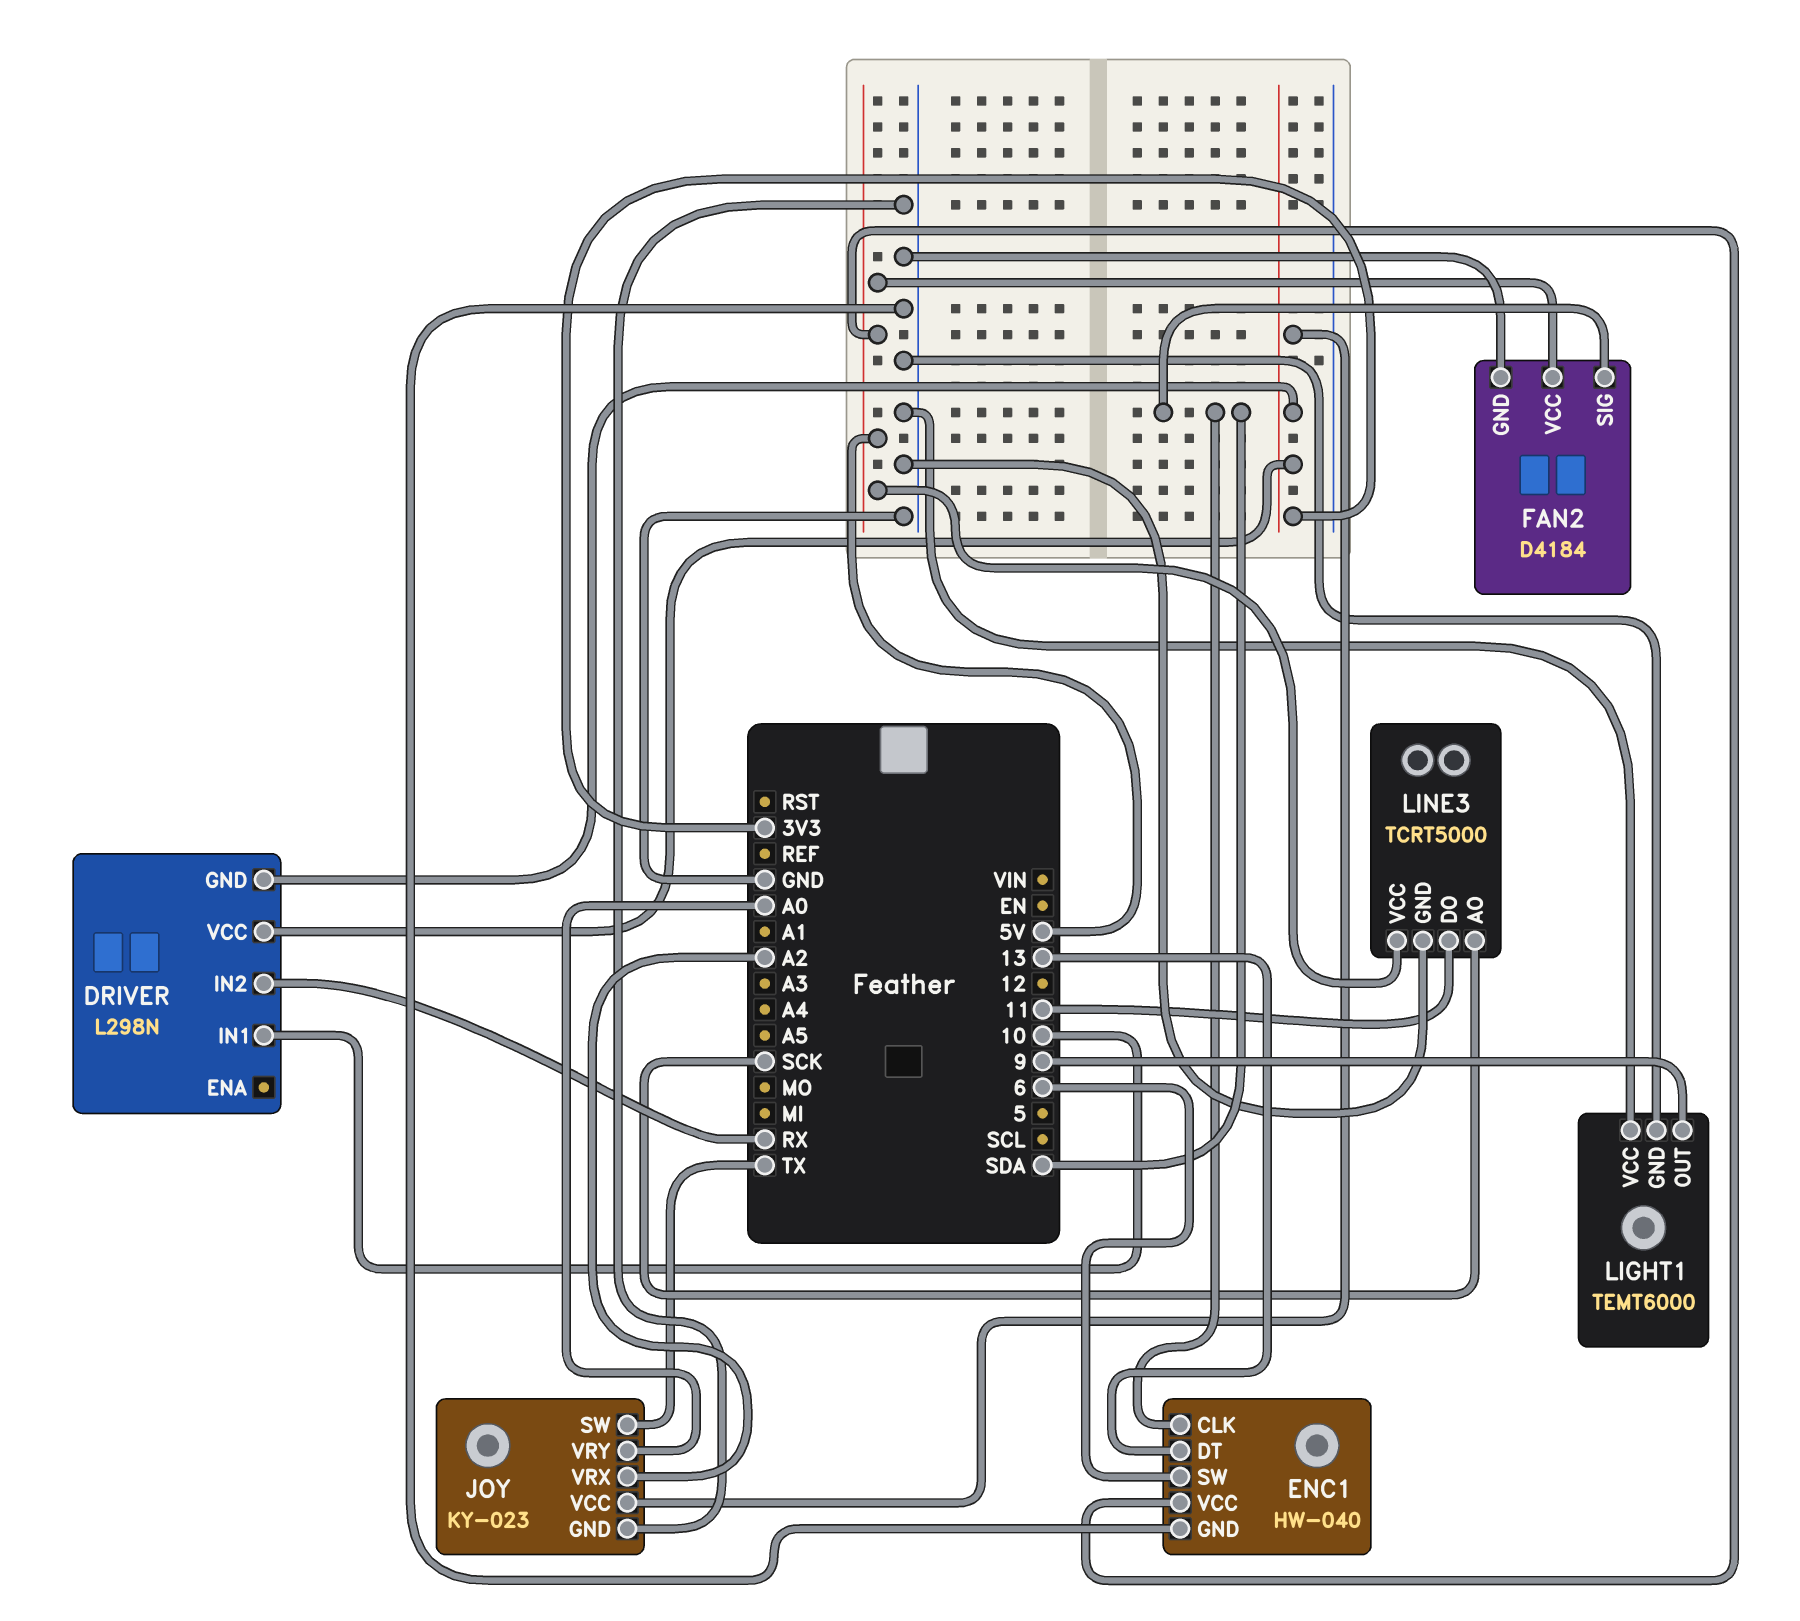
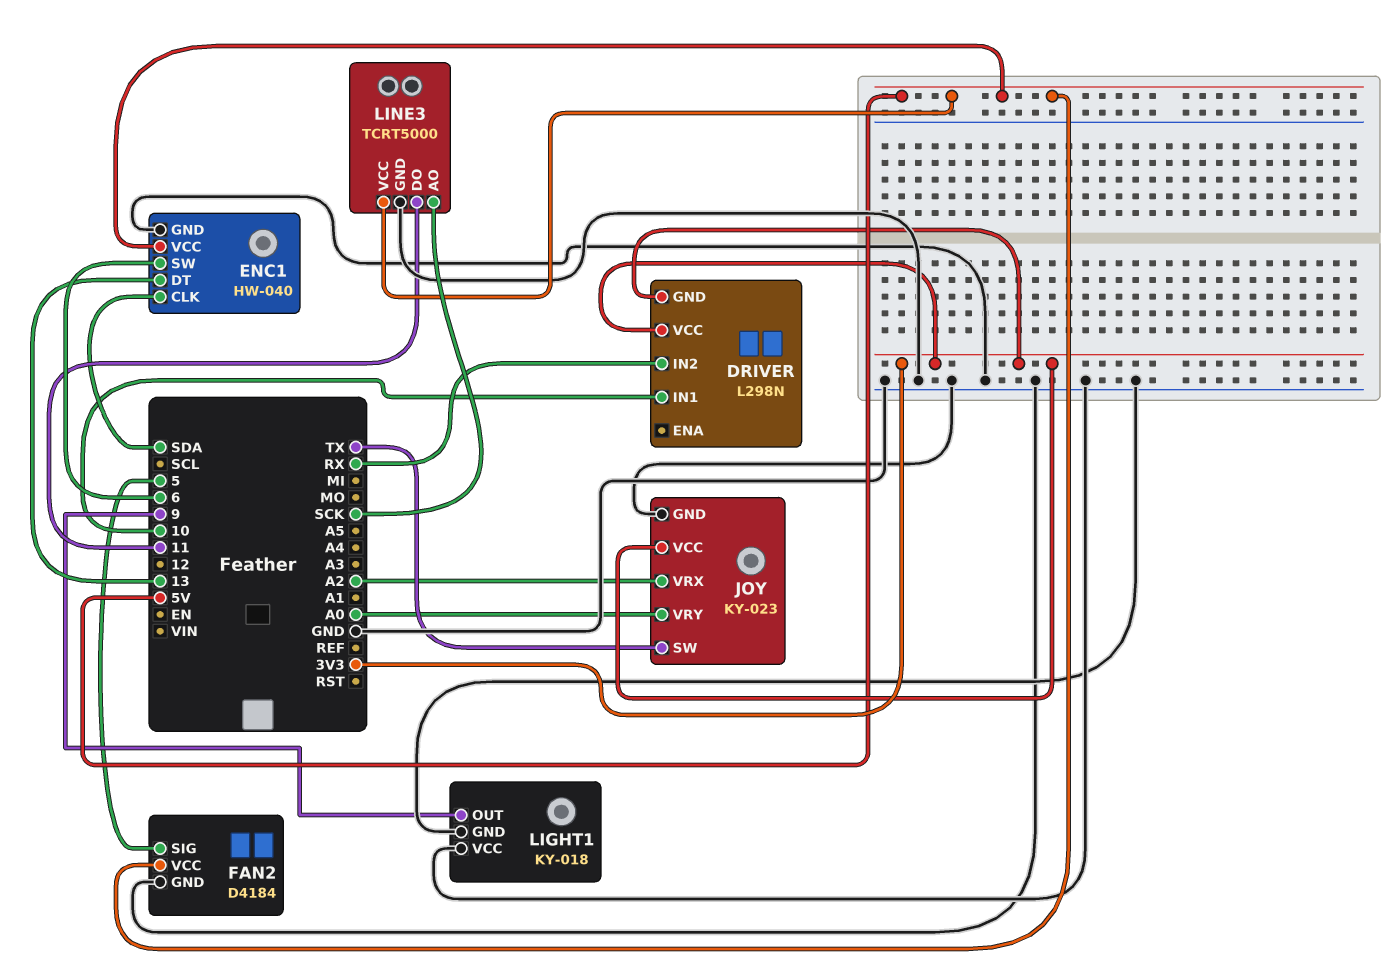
FAN2 pin SIG: SDA -> 5
LIGHT1: TEMT6000 -> KY-018

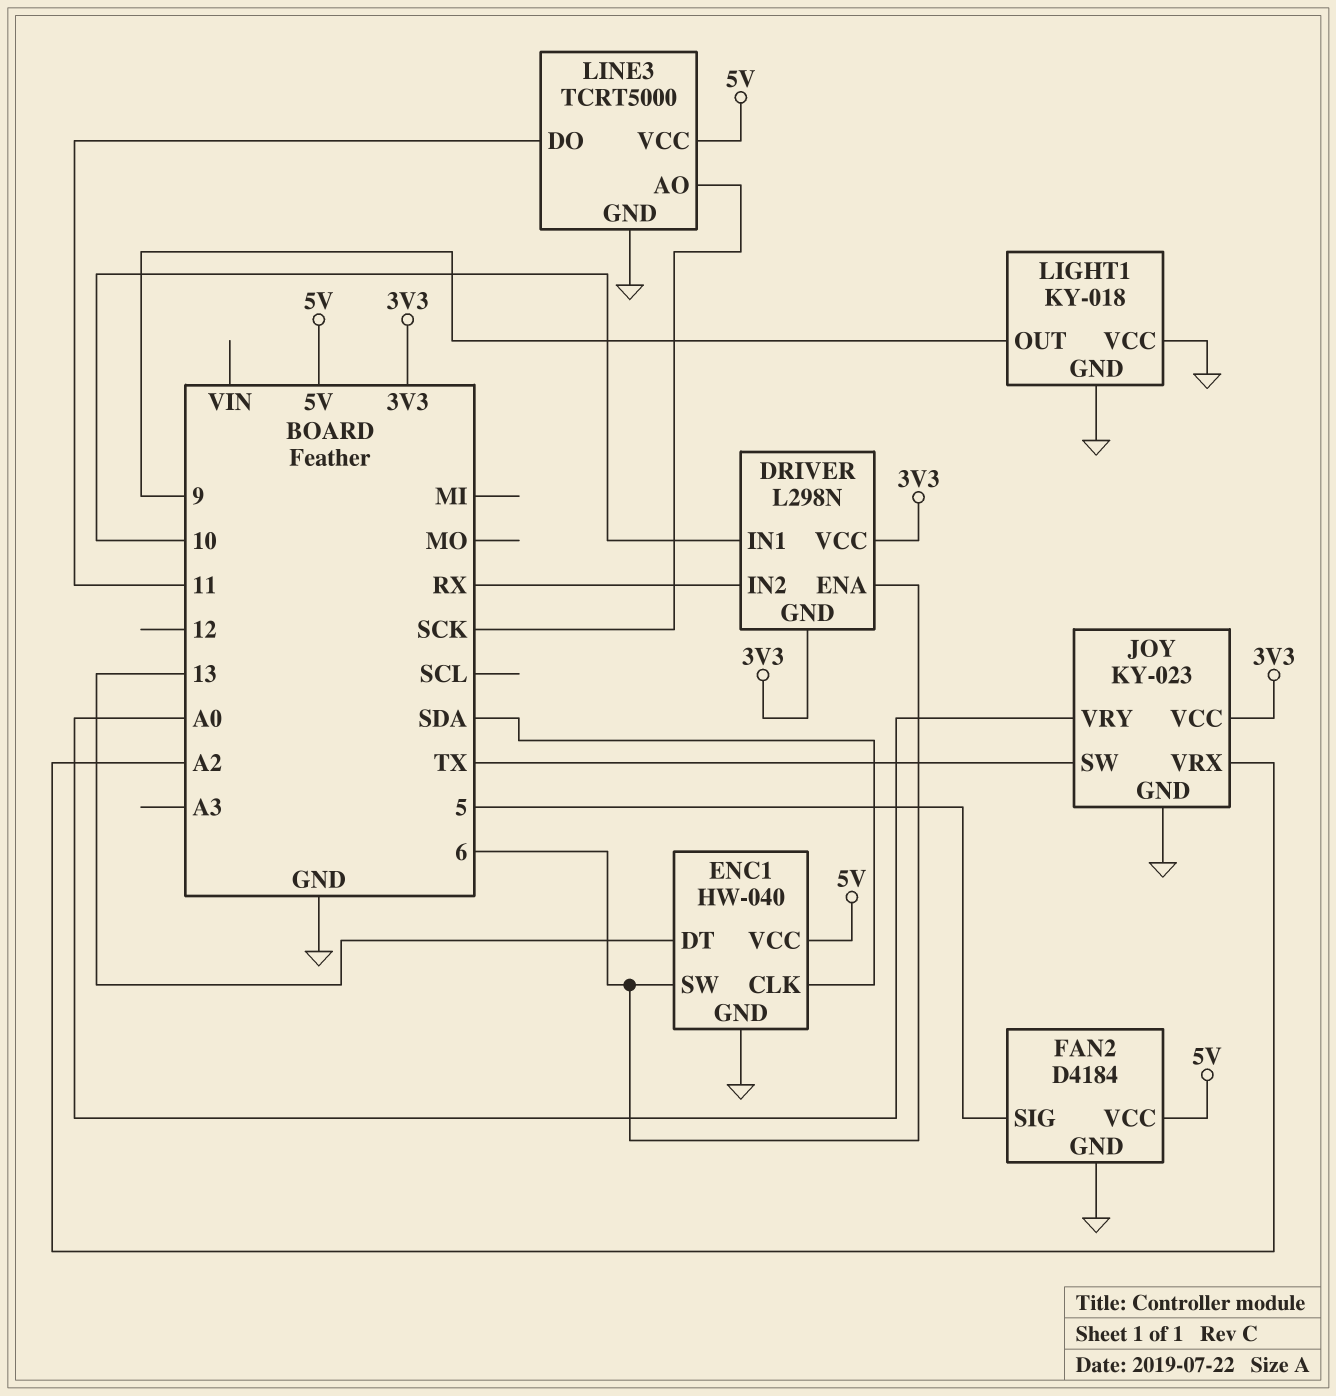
DRIVER pin ENA: none -> 6

